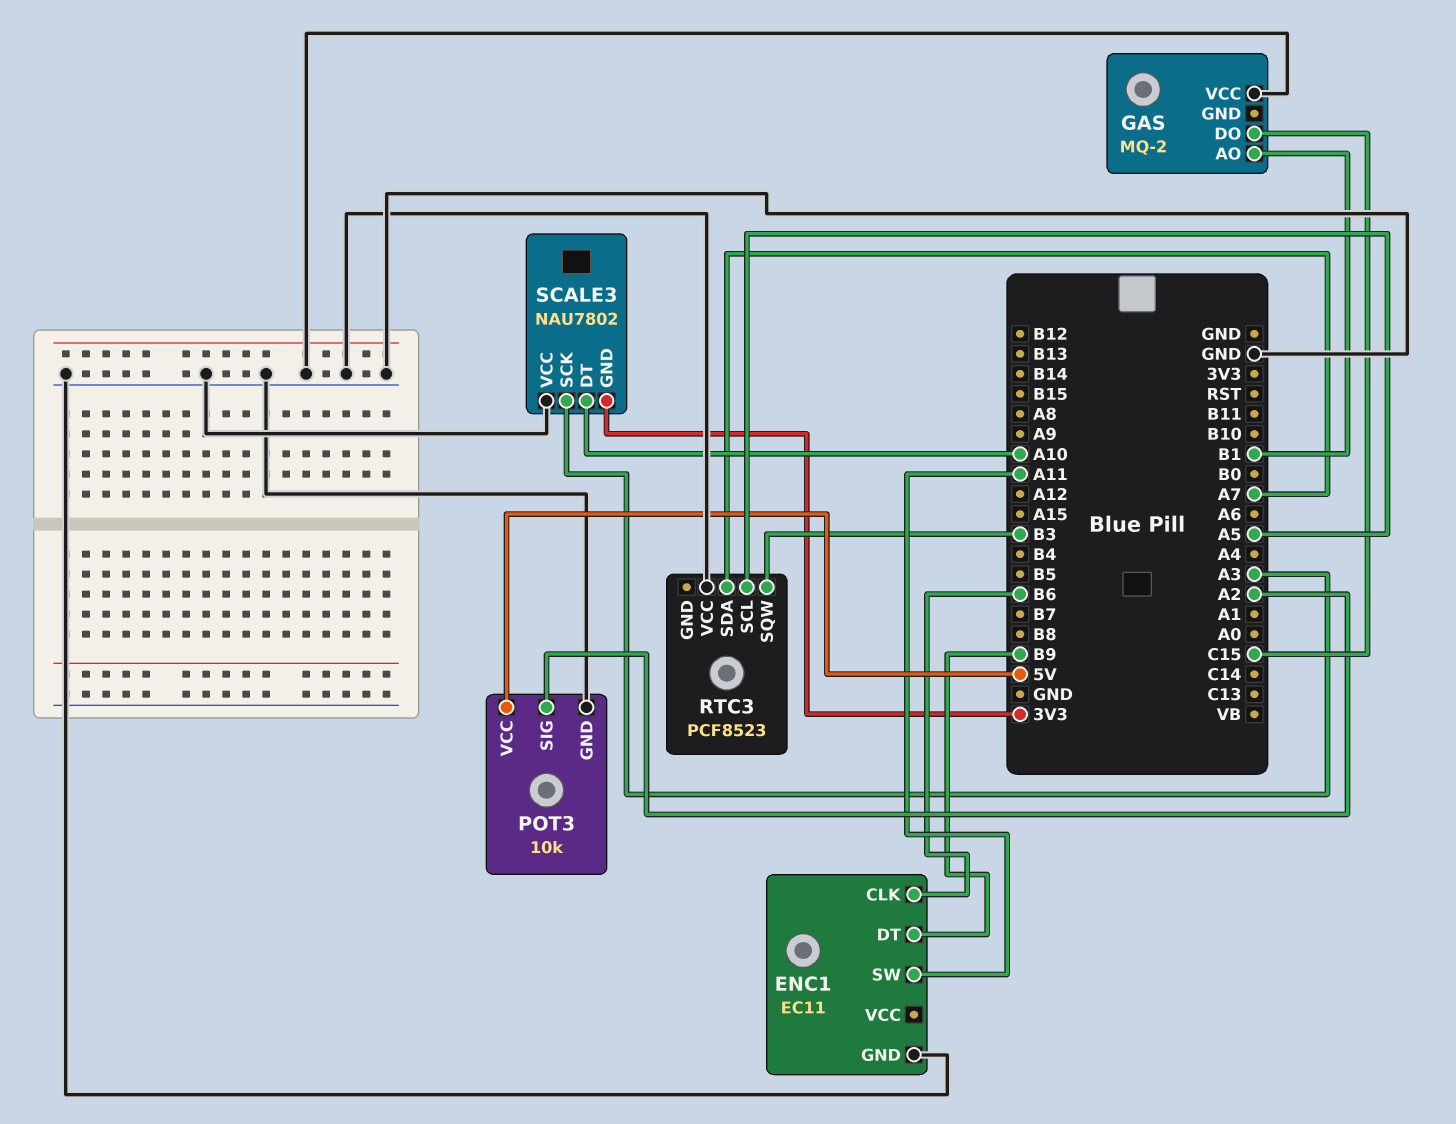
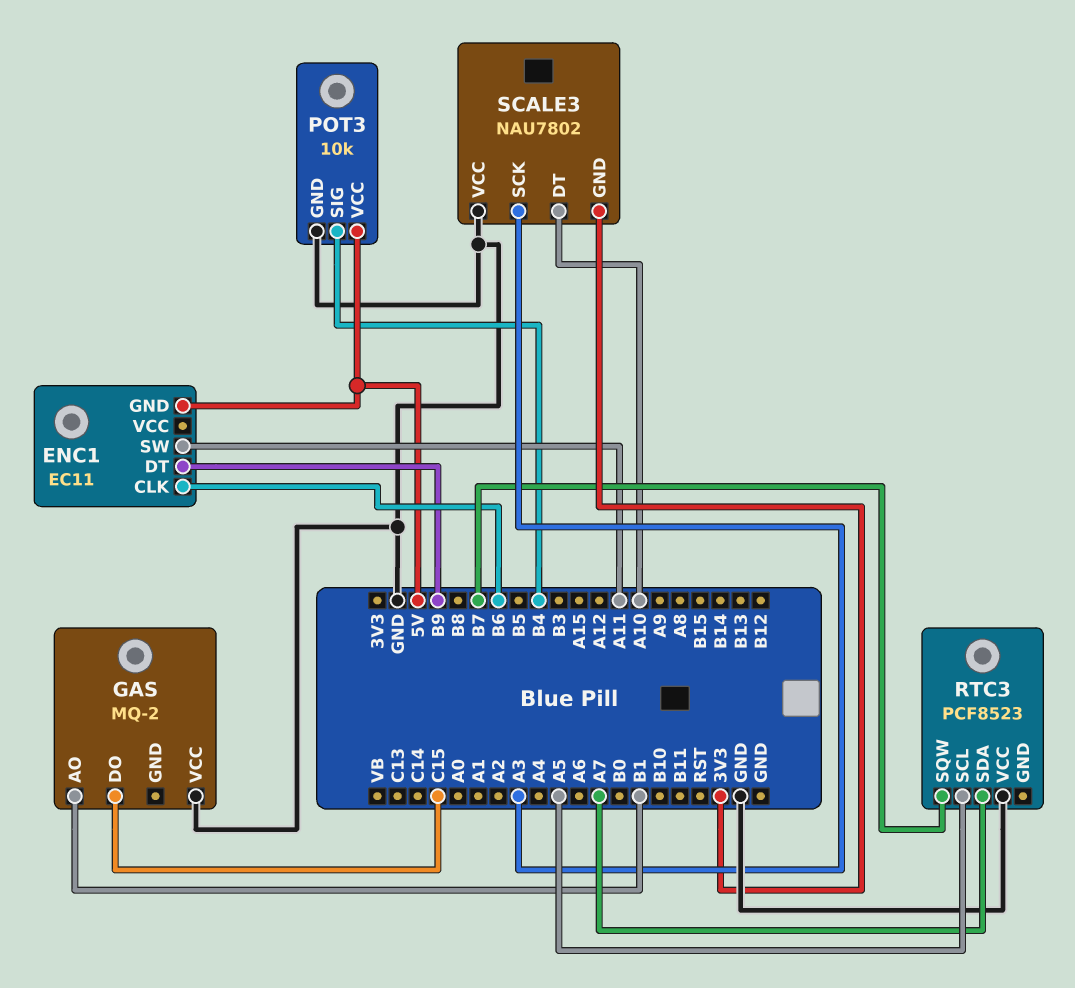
ENC1 pin GND: GND -> 5V
POT3 pin SIG: A2 -> B4
RTC3 pin SQW: B3 -> B7

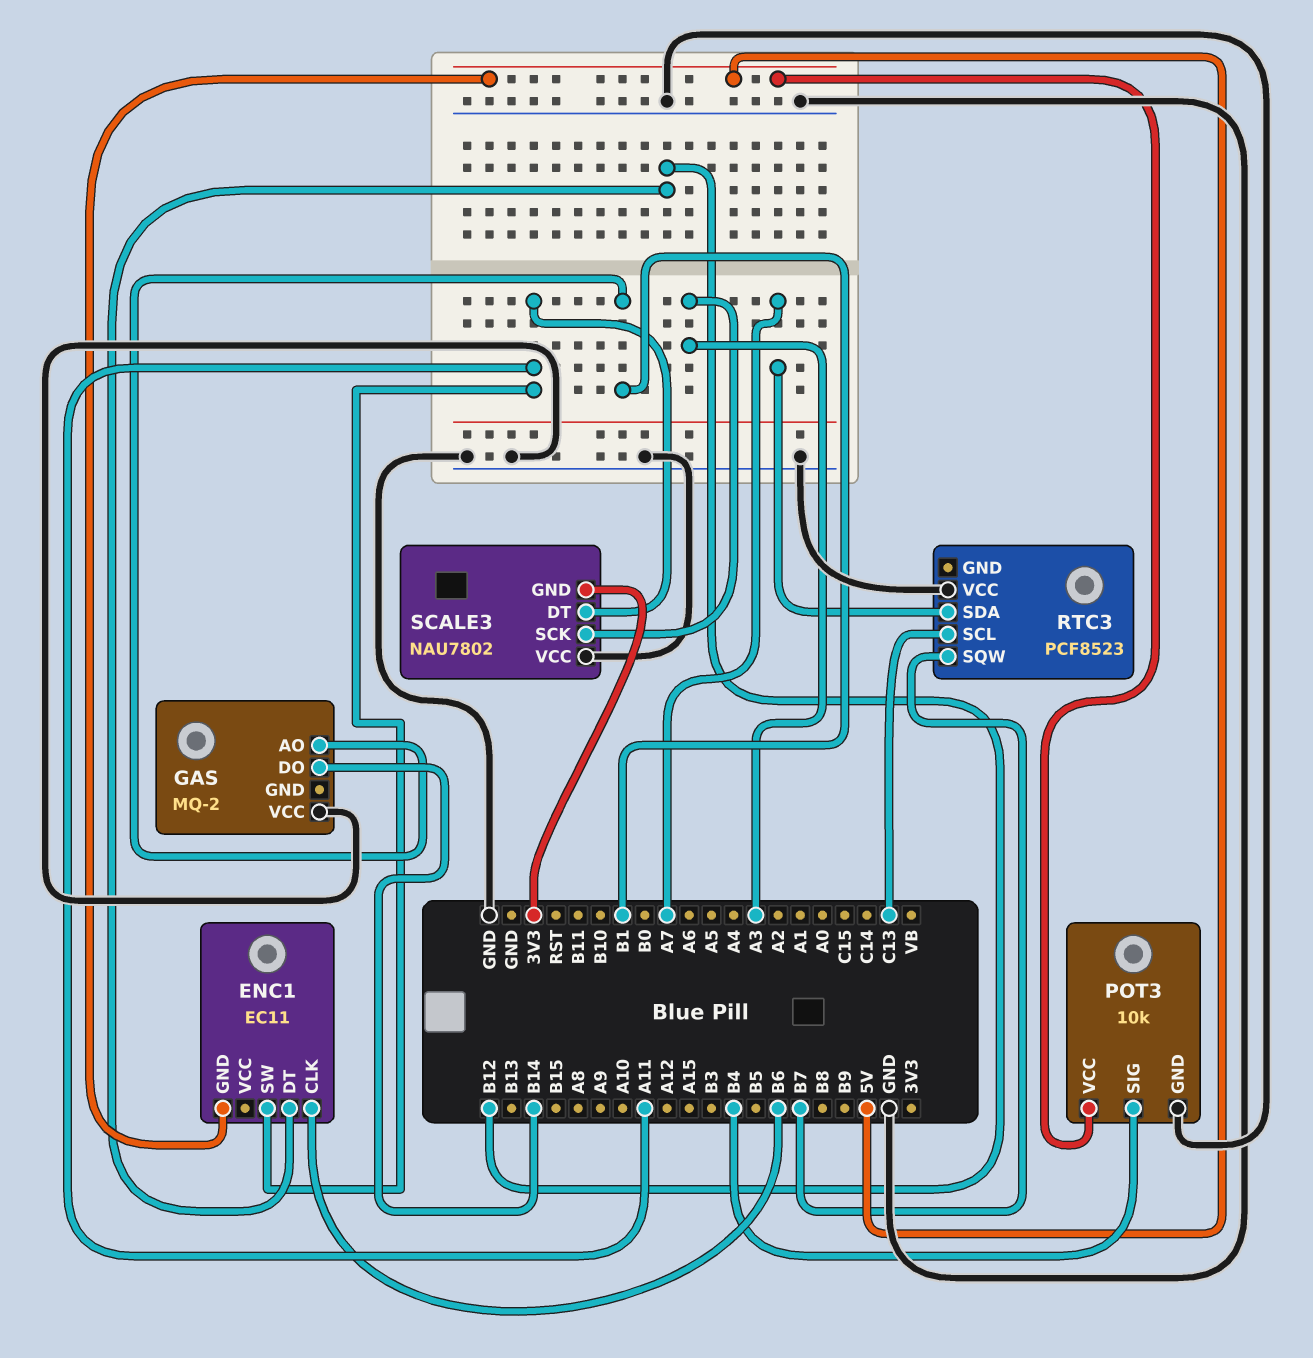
ENC1 pin DT: B9 -> B12
GAS pin DO: C15 -> B14
RTC3 pin SCL: A5 -> C13
SCALE3 pin DT: A10 -> A11

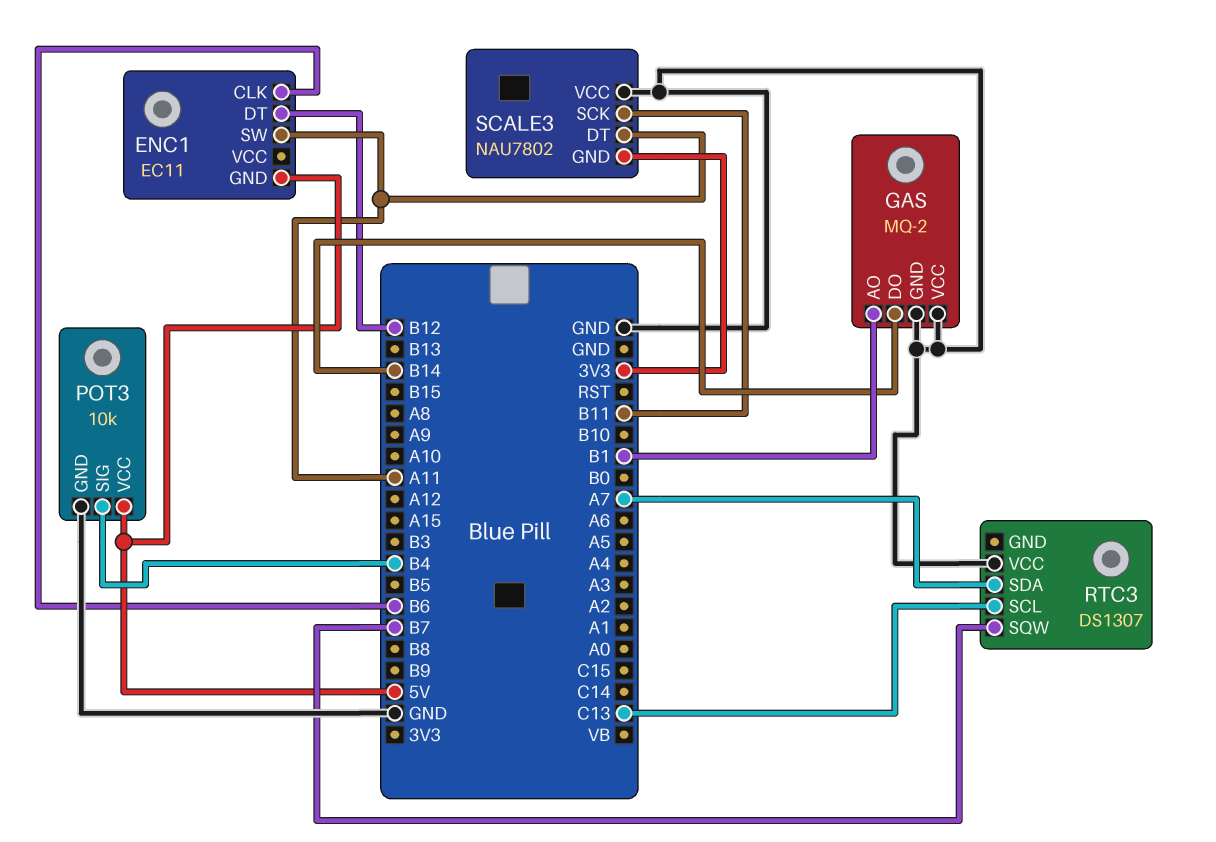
GAS pin GND: none -> GND
RTC3: PCF8523 -> DS1307
SCALE3 pin SCK: A3 -> B11

